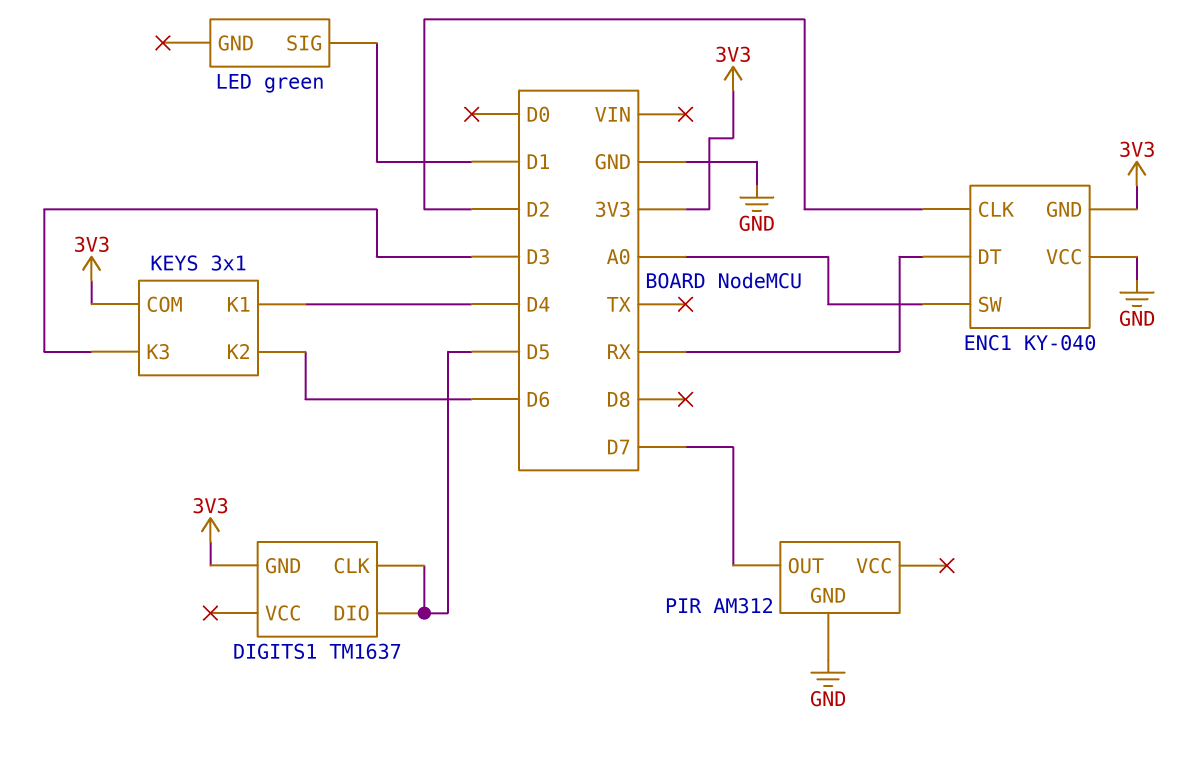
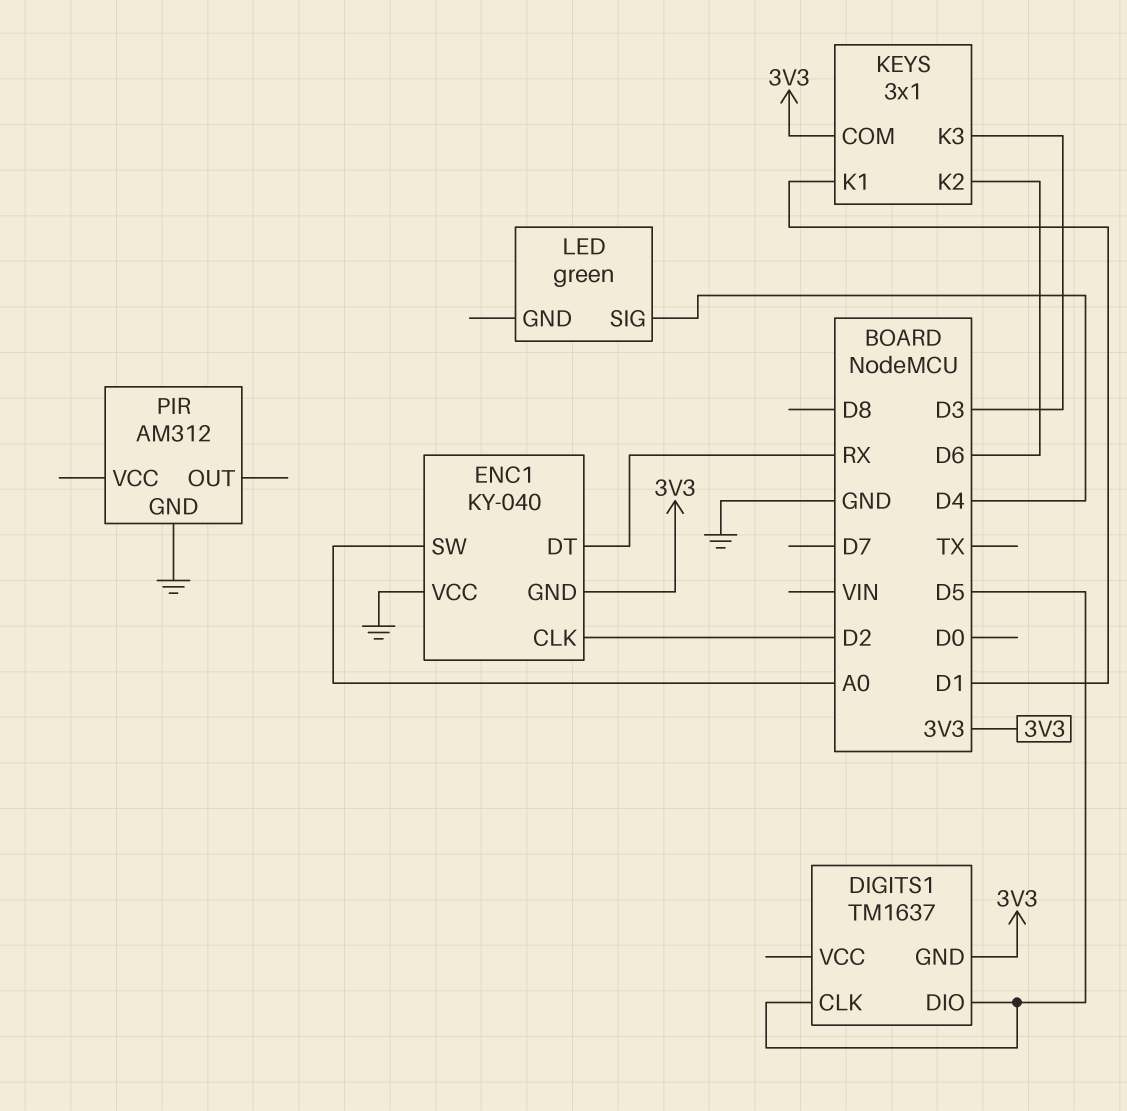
KEYS pin K1: D4 -> D1
LED pin SIG: D1 -> D4
PIR pin OUT: D7 -> none

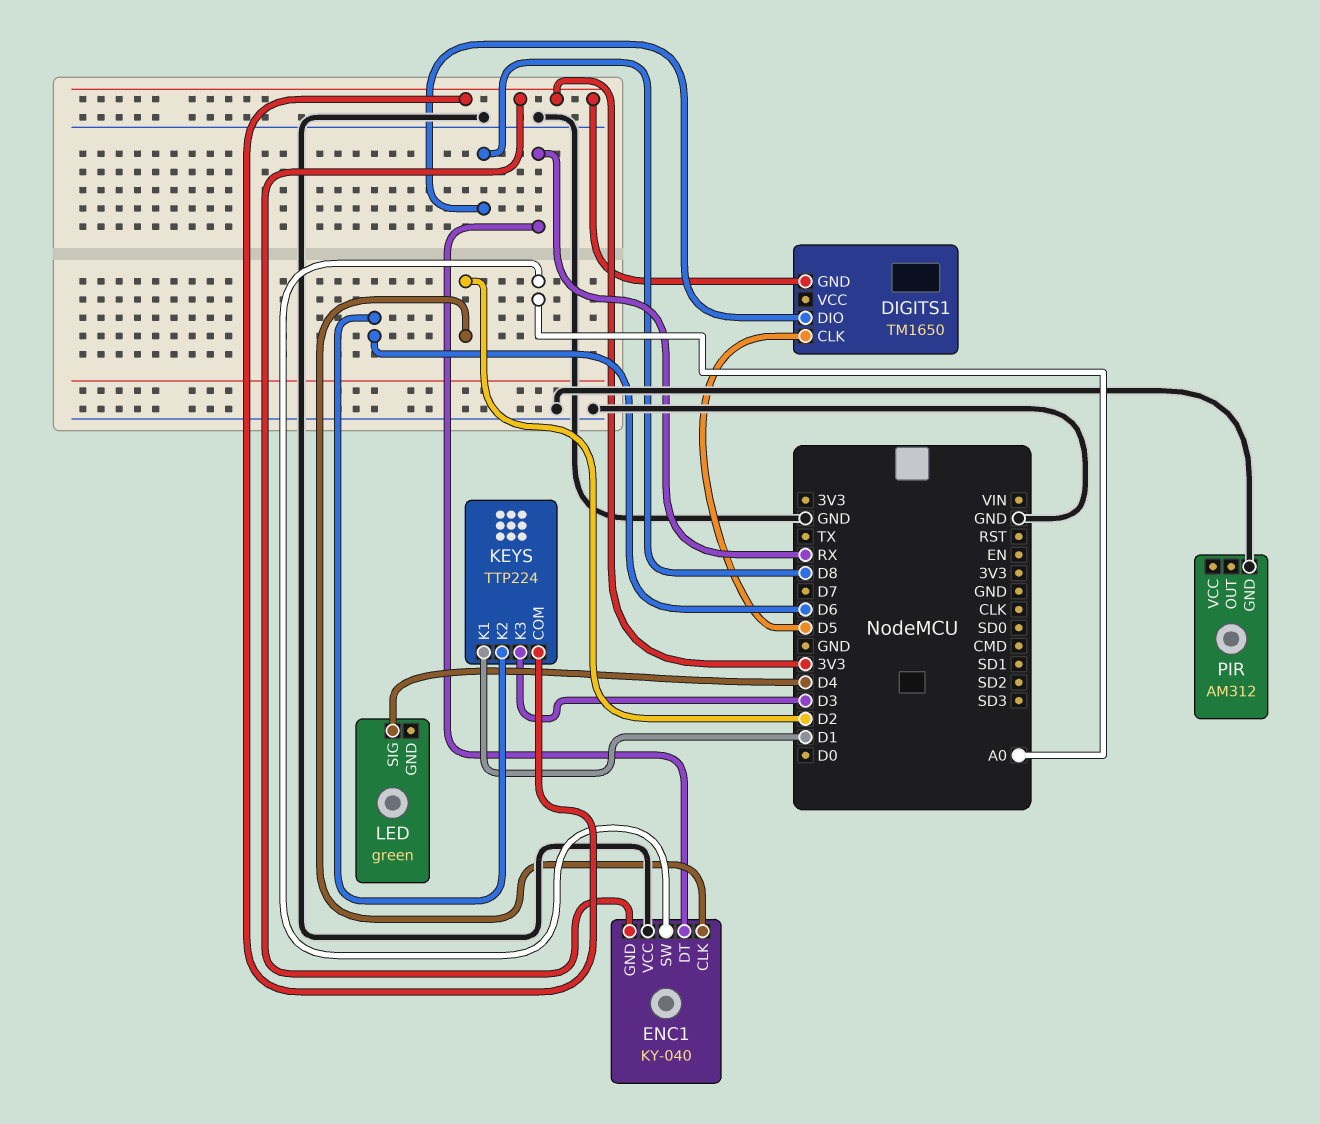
DIGITS1: TM1637 -> TM1650
DIGITS1 pin DIO: D5 -> D8
KEYS: 3x1 -> TTP224

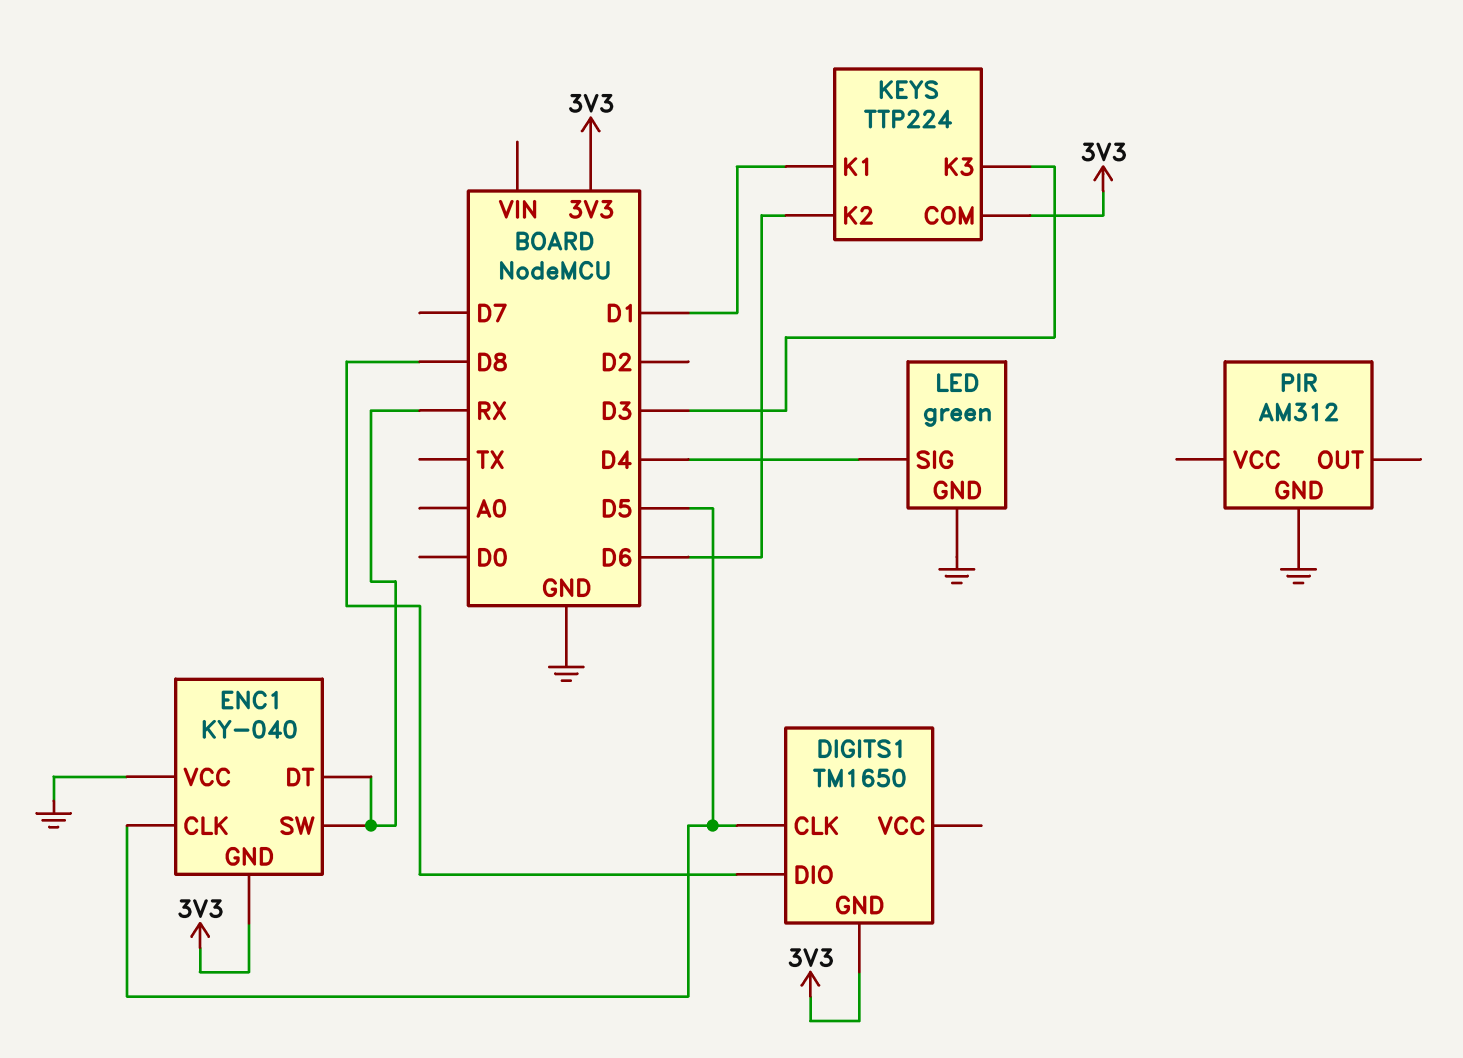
ENC1 pin CLK: D2 -> D5
ENC1 pin SW: A0 -> RX
LED pin GND: none -> GND

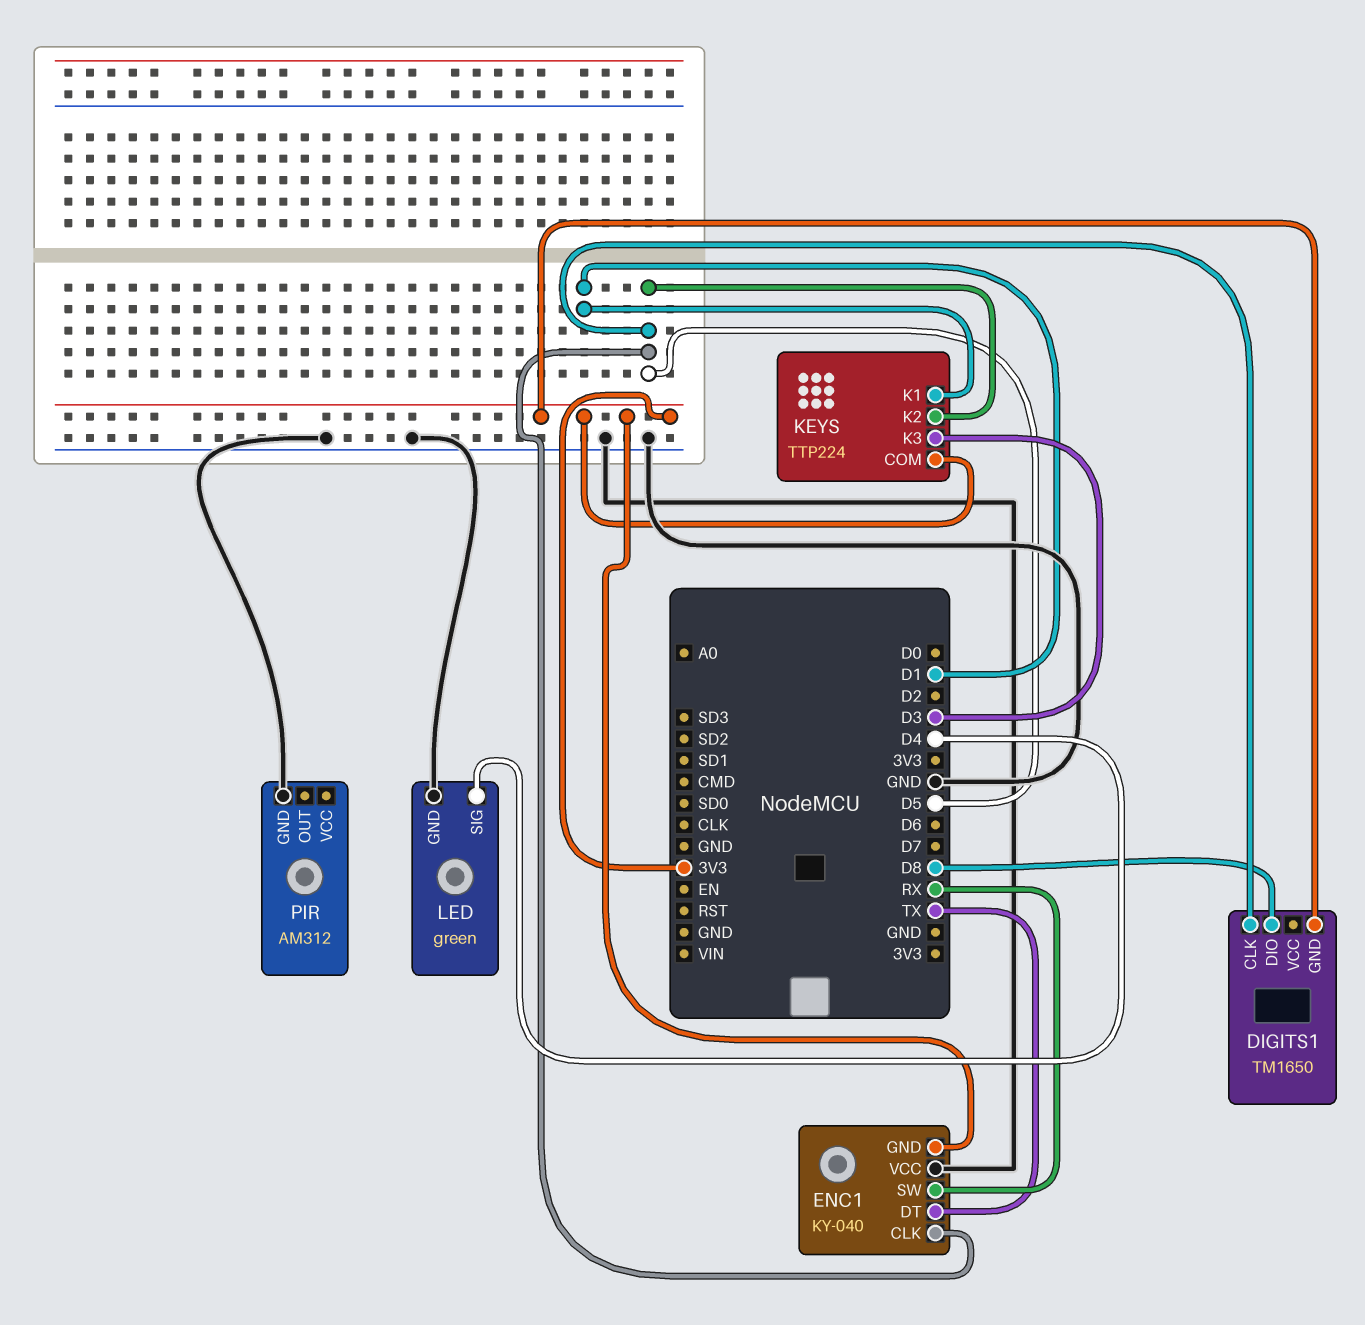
ENC1 pin DT: RX -> TX
KEYS pin K2: D6 -> D5

